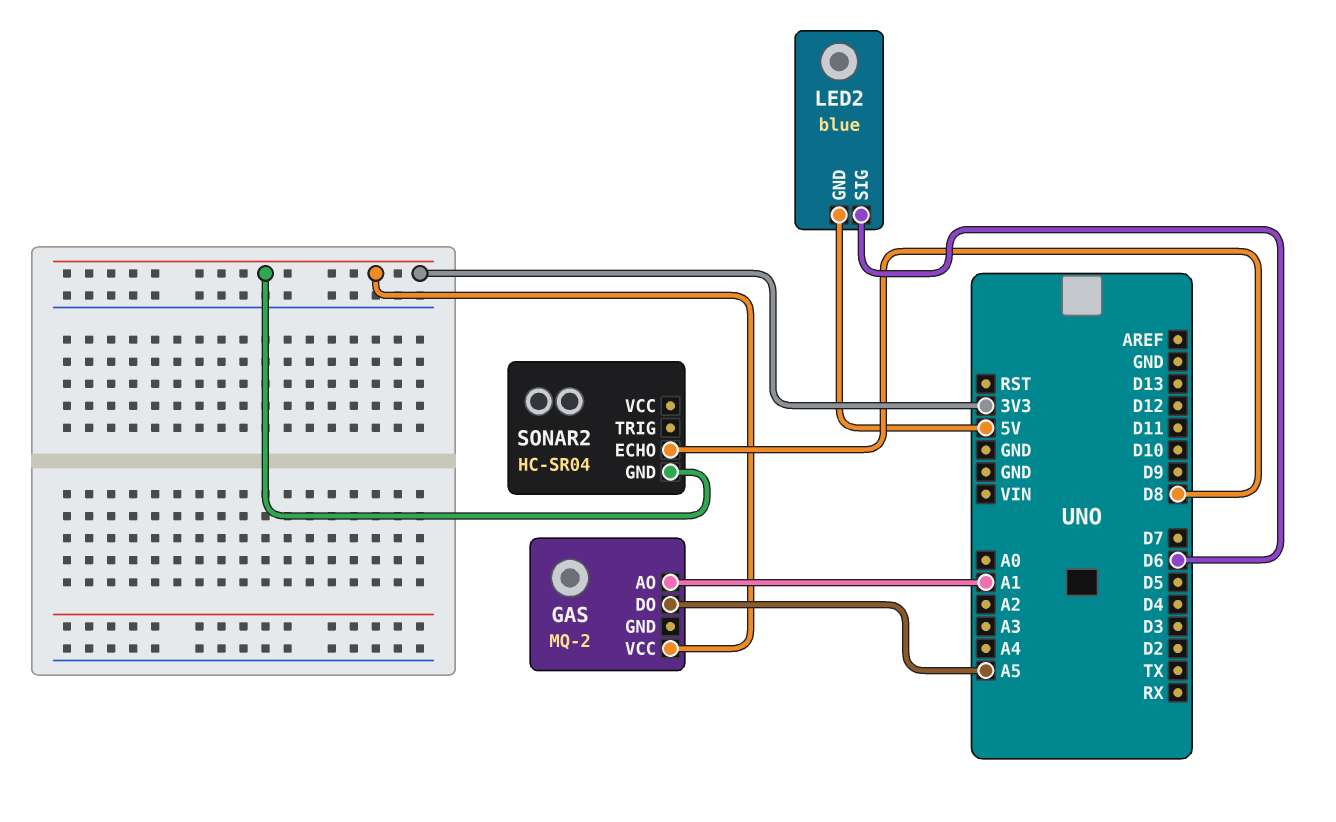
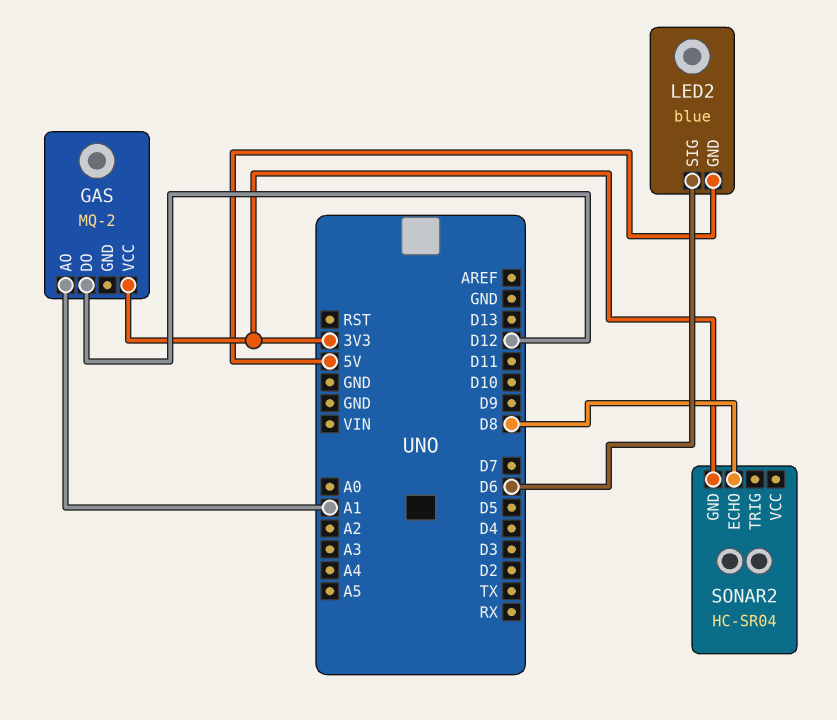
GAS pin DO: A5 -> D12

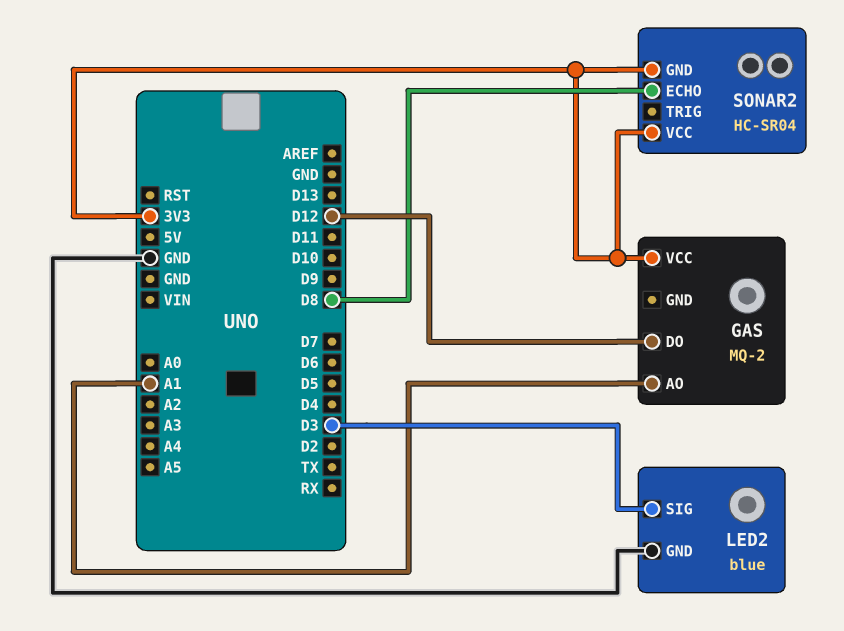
LED2 pin GND: 5V -> GND
LED2 pin SIG: D6 -> D3
SONAR2 pin VCC: none -> 3V3

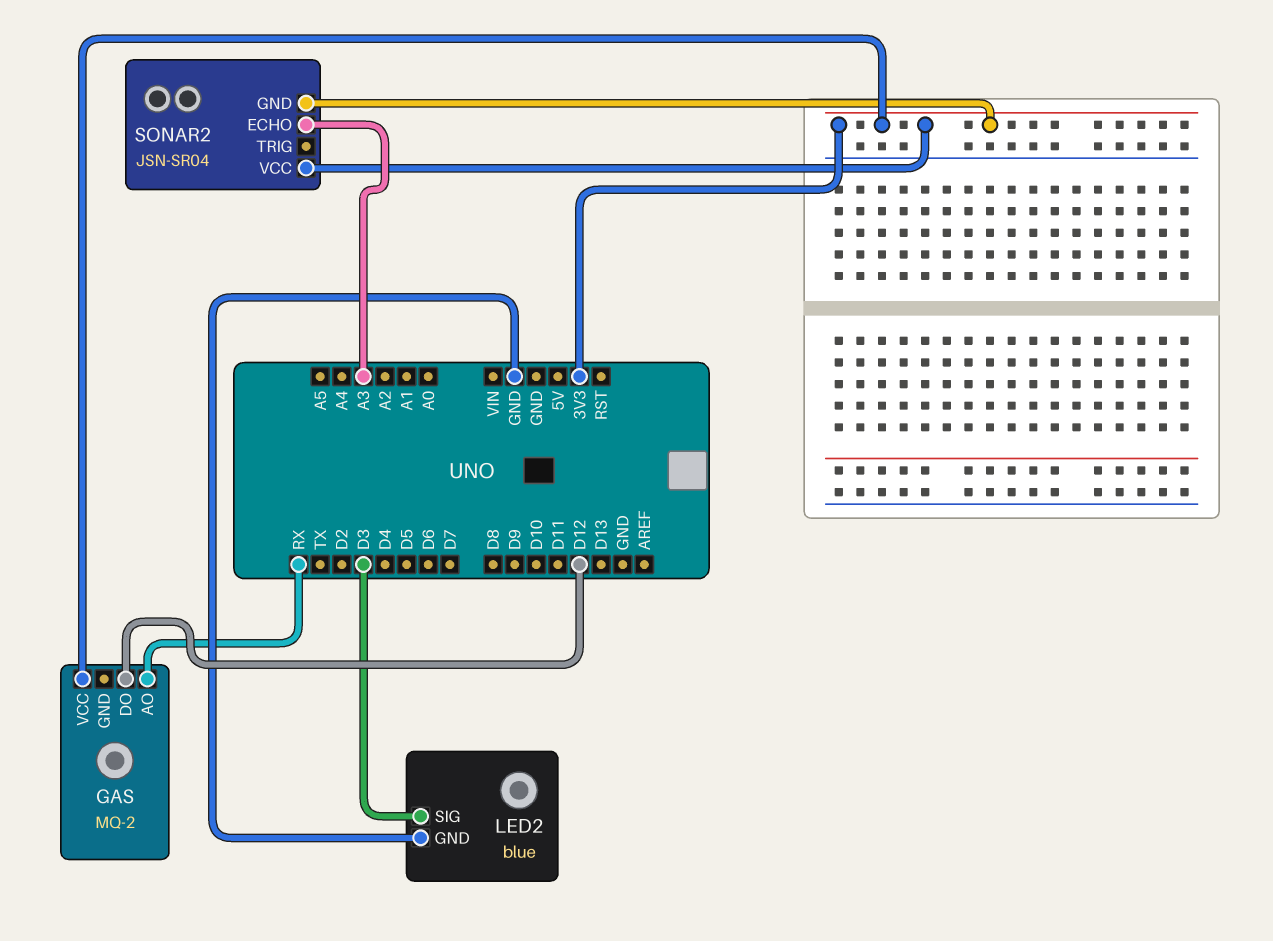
GAS pin AO: A1 -> RX
SONAR2: HC-SR04 -> JSN-SR04
SONAR2 pin ECHO: D8 -> A3

